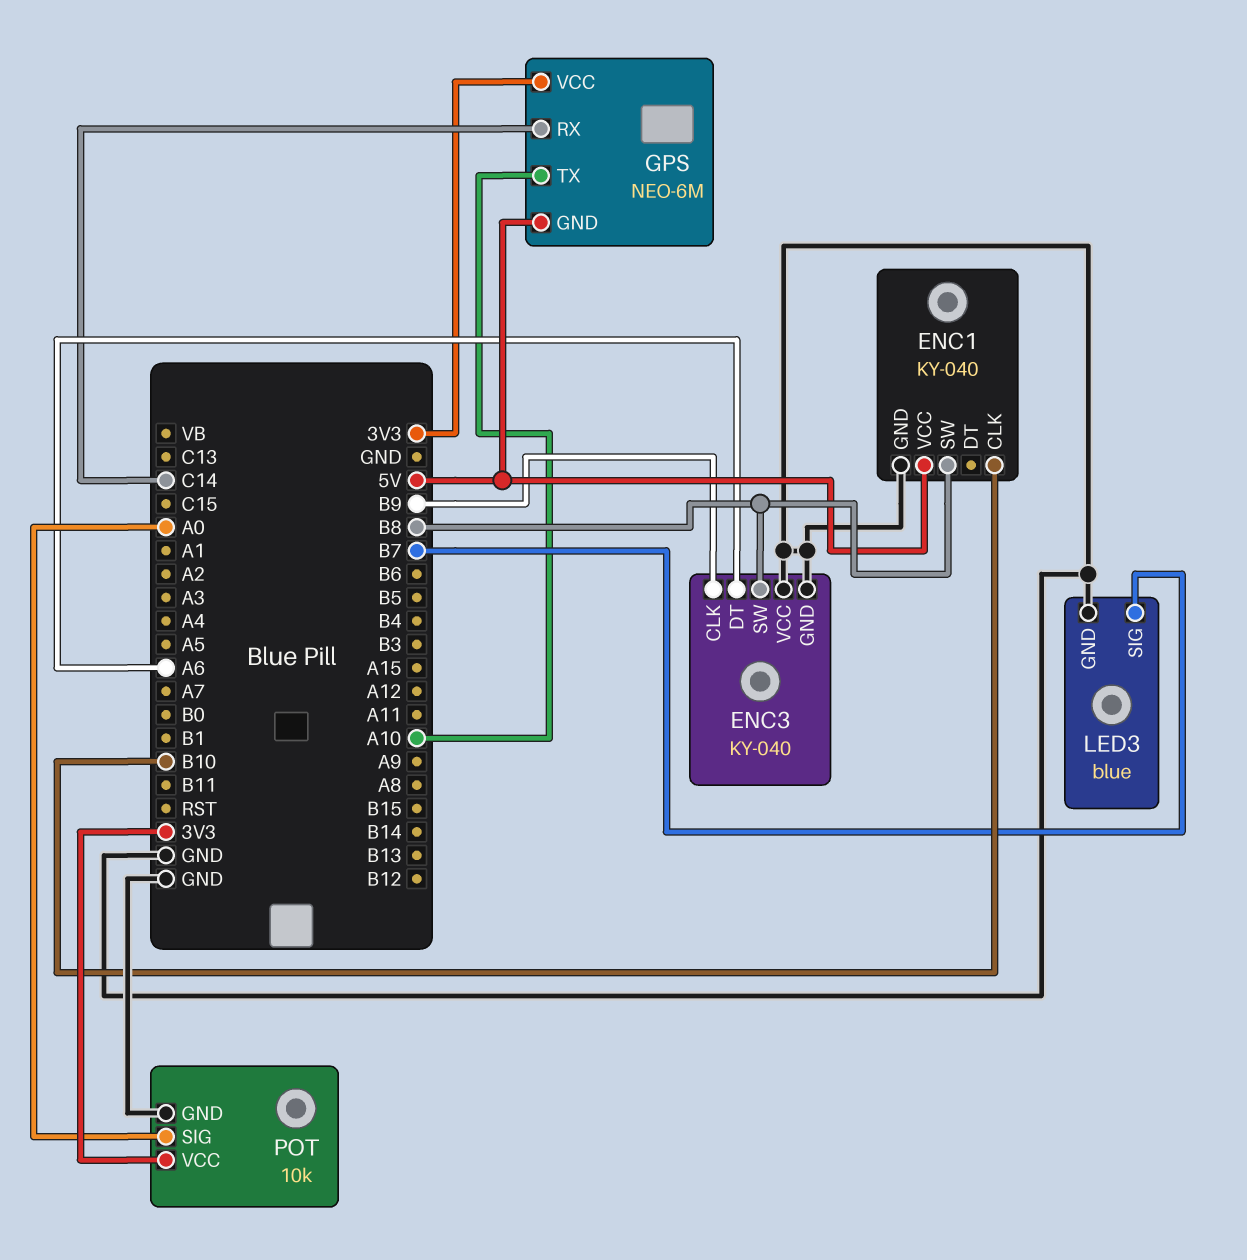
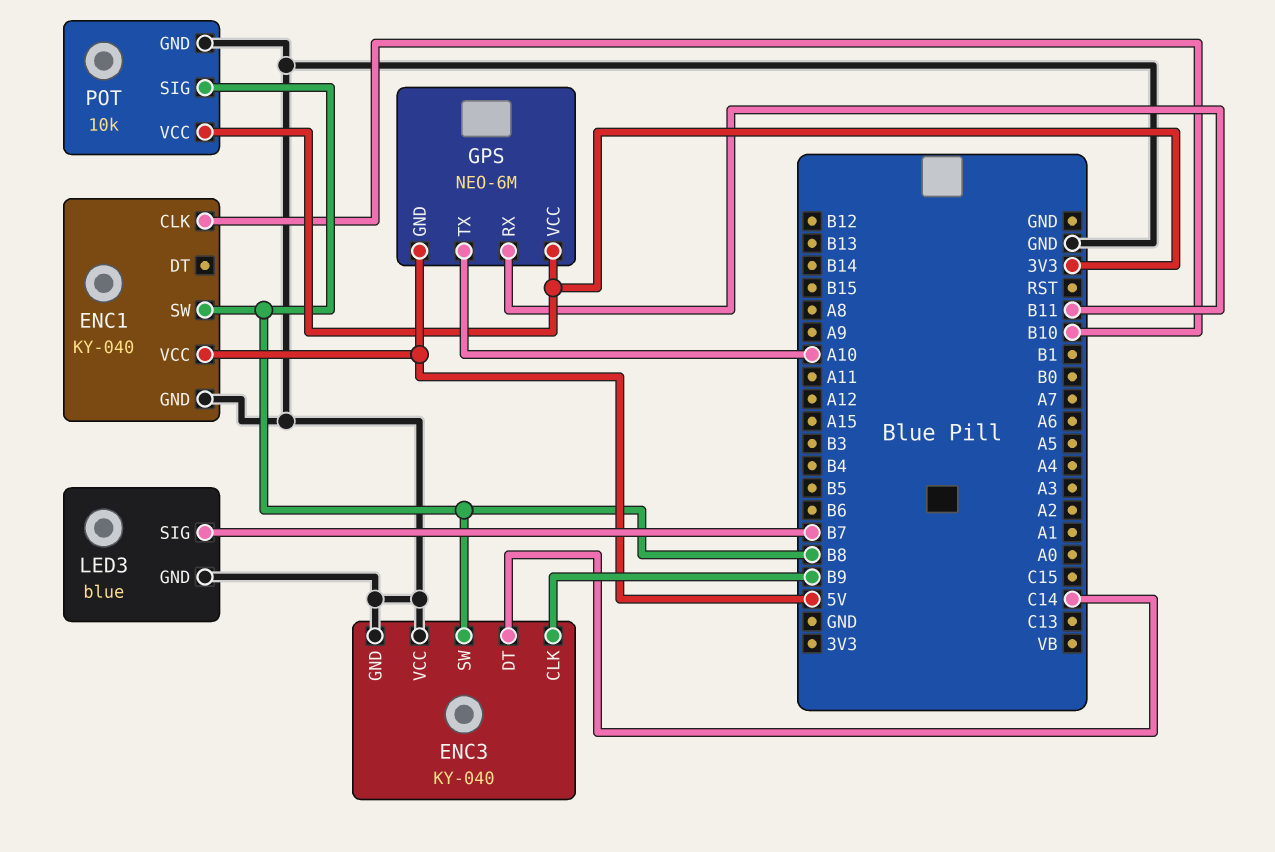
ENC3 pin DT: A6 -> C14
GPS pin RX: C14 -> B11
POT pin SIG: A0 -> B8

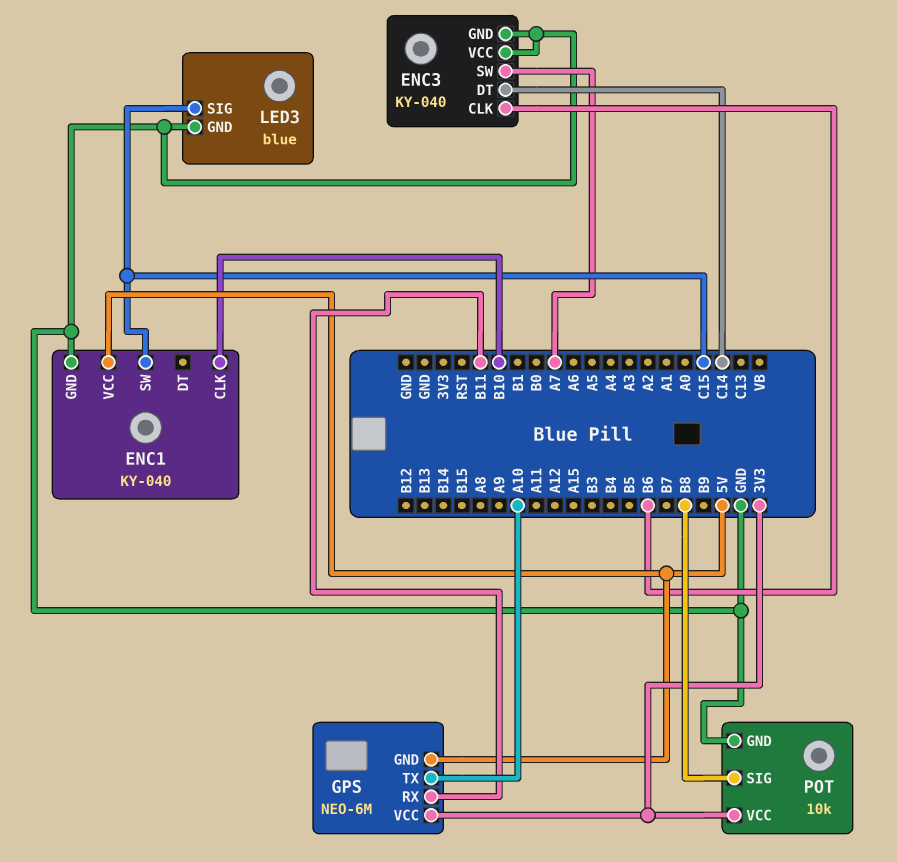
ENC1 pin SW: B8 -> C15
ENC3 pin CLK: B9 -> B6
ENC3 pin SW: B8 -> A7
LED3 pin SIG: B7 -> C15

